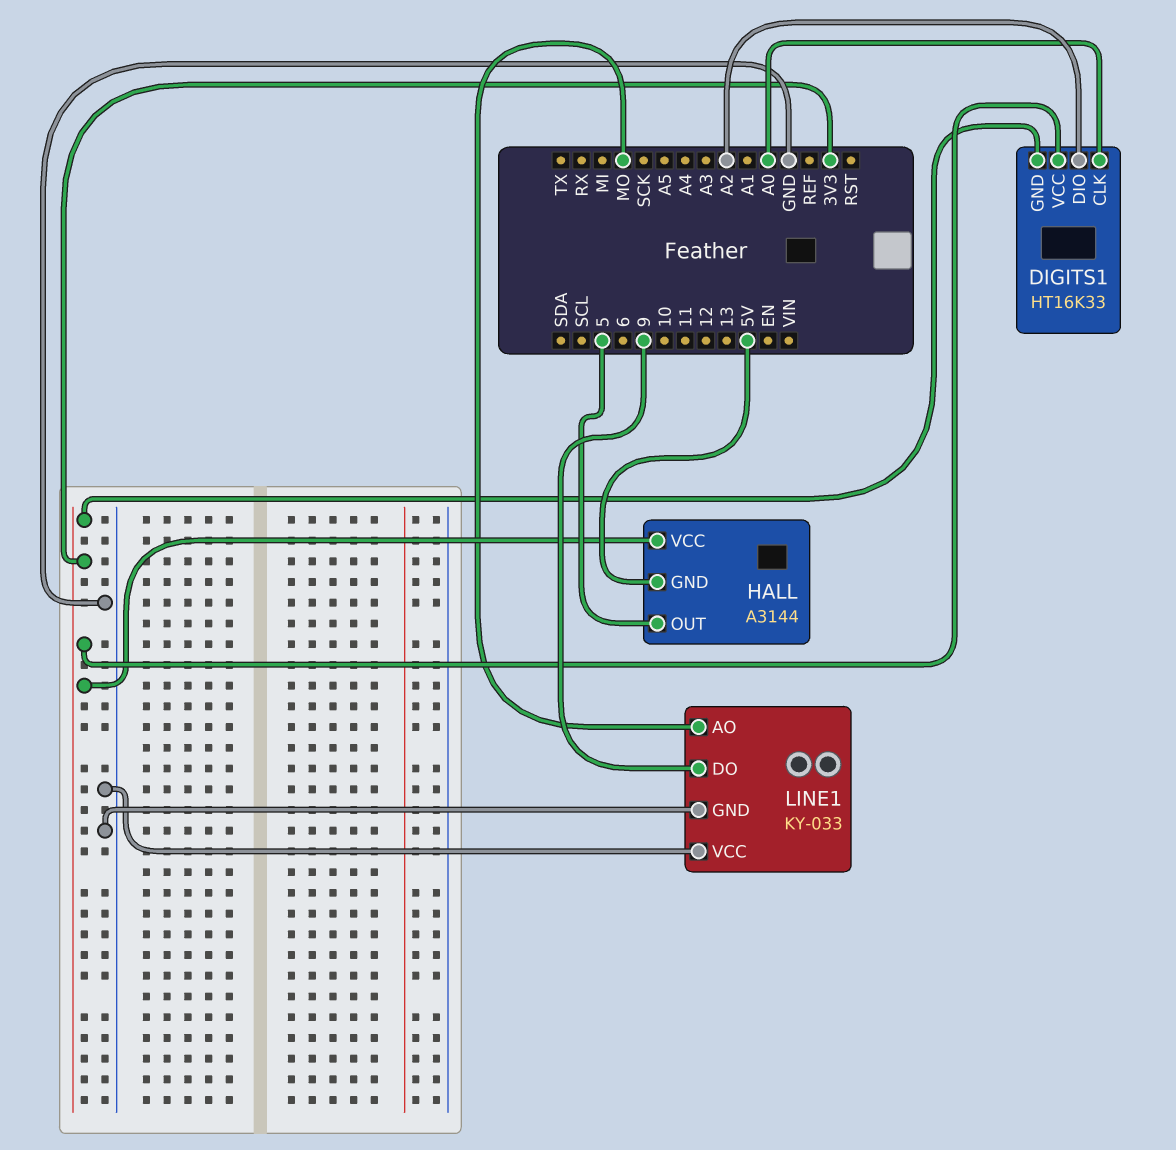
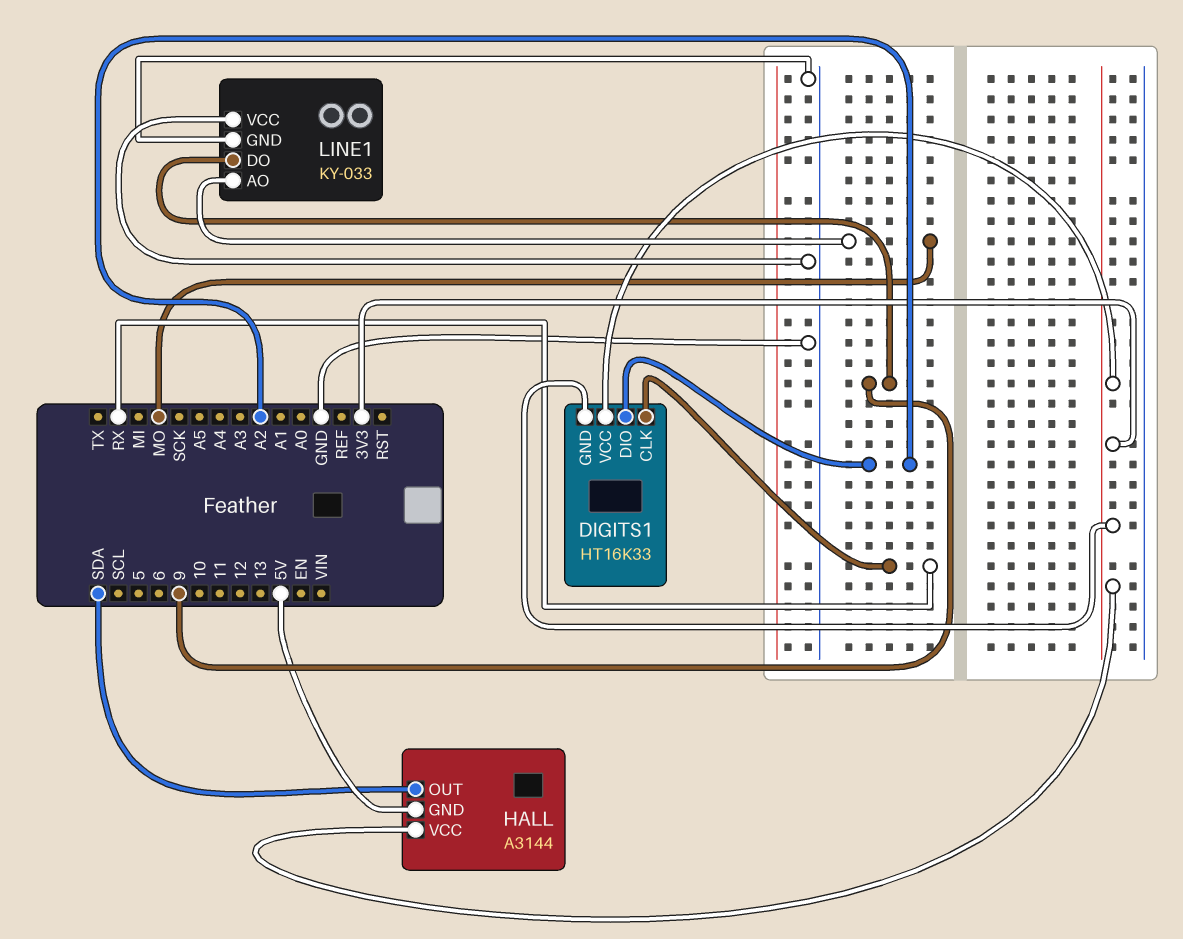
DIGITS1 pin CLK: A0 -> RX
HALL pin OUT: 5 -> SDA

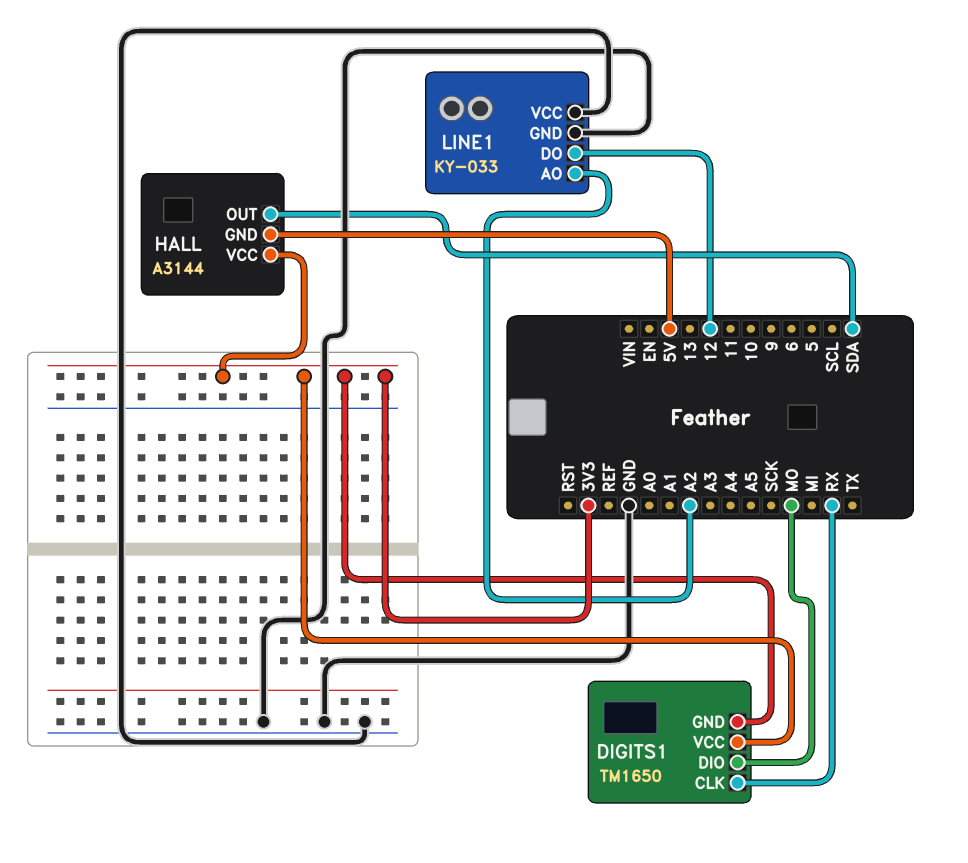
DIGITS1: HT16K33 -> TM1650
DIGITS1 pin DIO: A2 -> MO
LINE1 pin AO: MO -> A2
LINE1 pin DO: 9 -> 12

